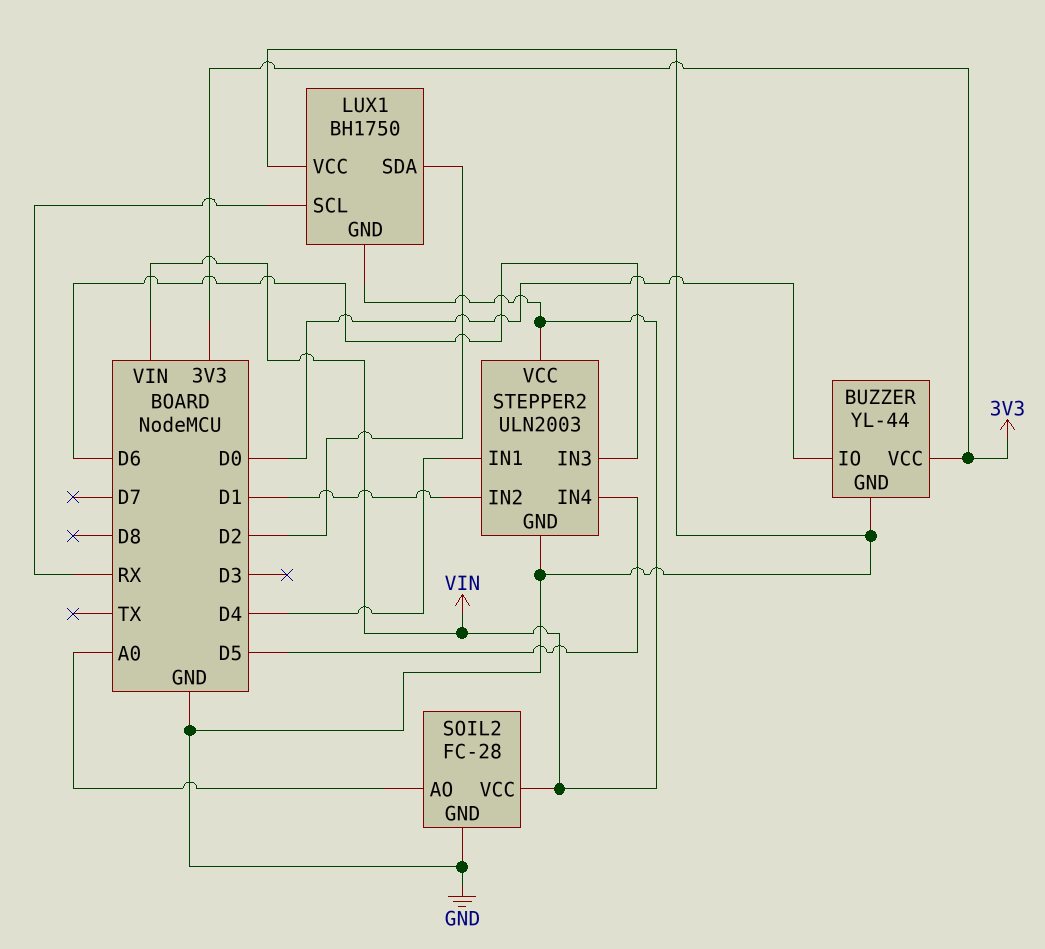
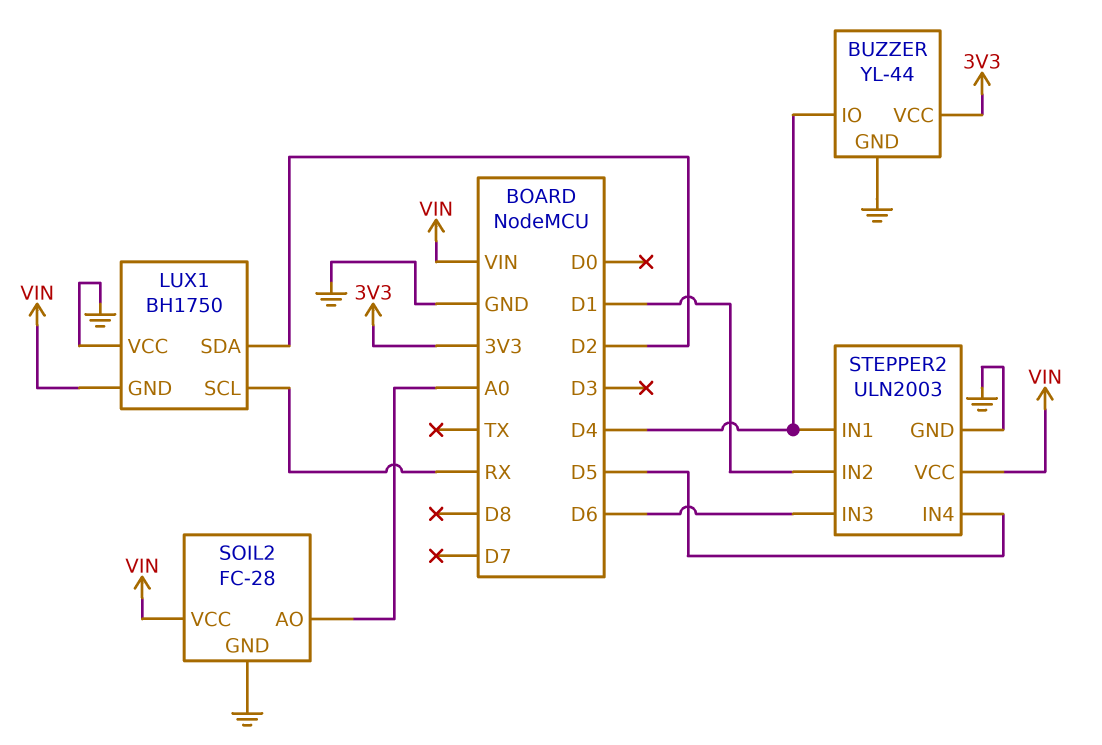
BUZZER pin IO: D0 -> D4

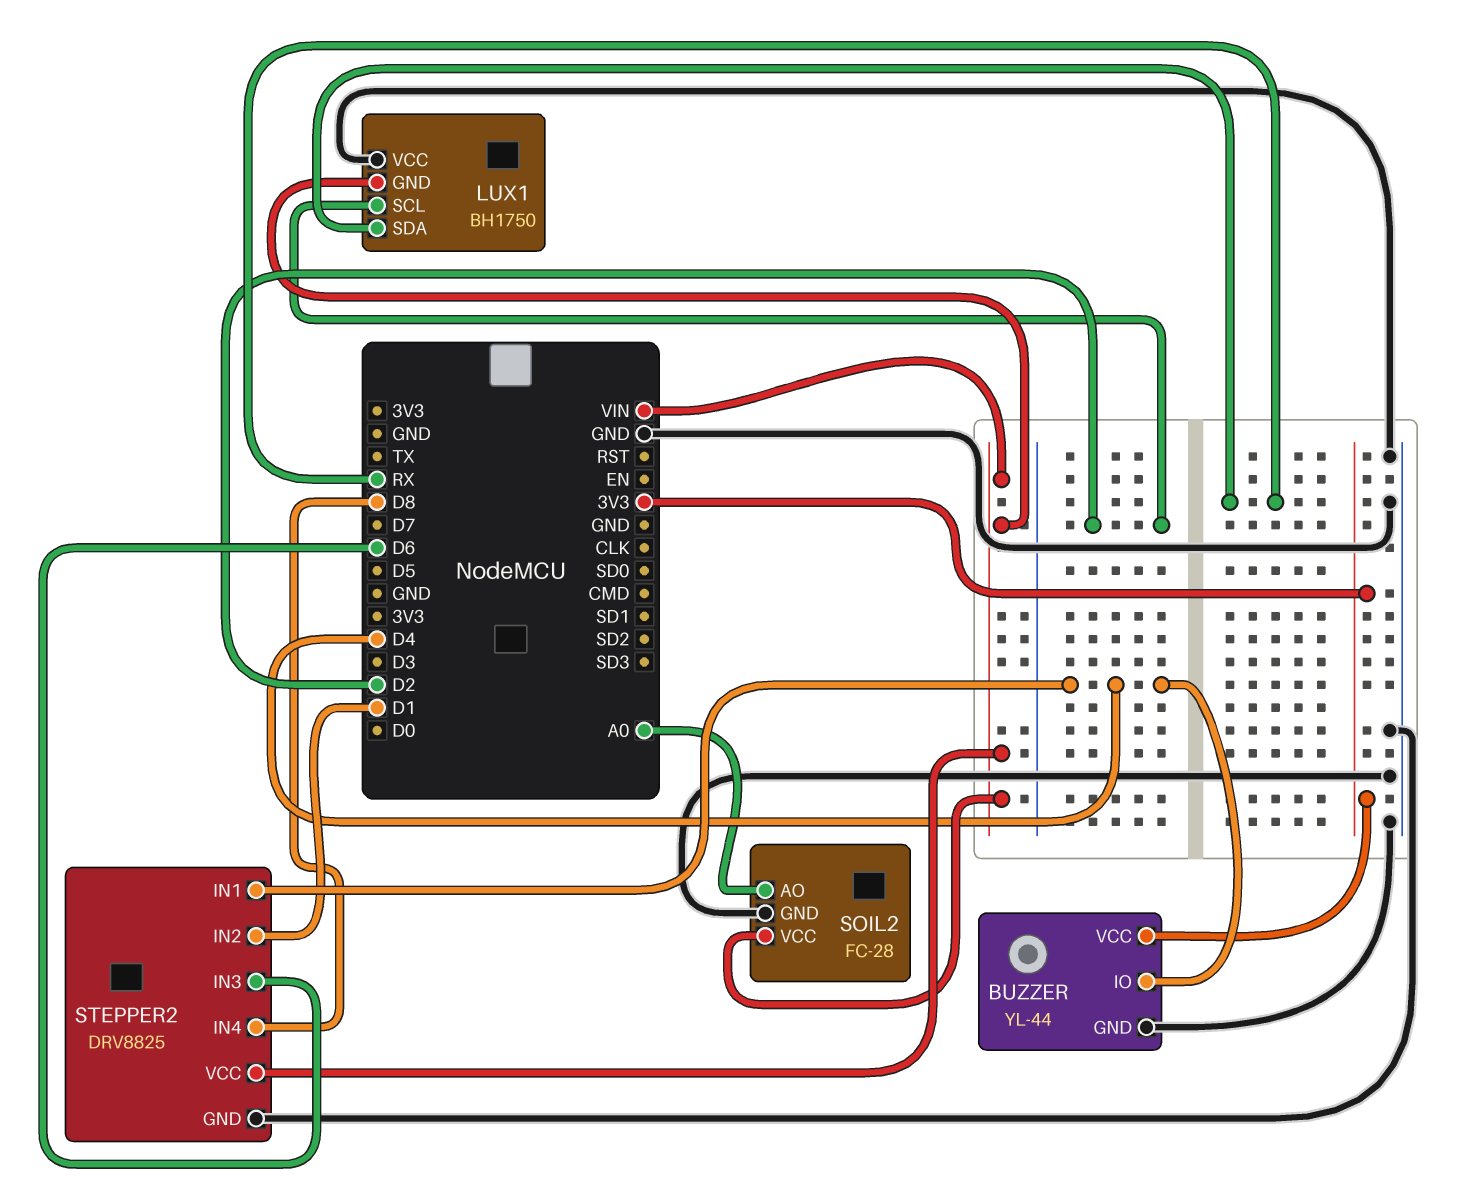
LUX1 pin SCL: RX -> D2
LUX1 pin SDA: D2 -> RX
STEPPER2: ULN2003 -> DRV8825
STEPPER2 pin IN4: D5 -> D8

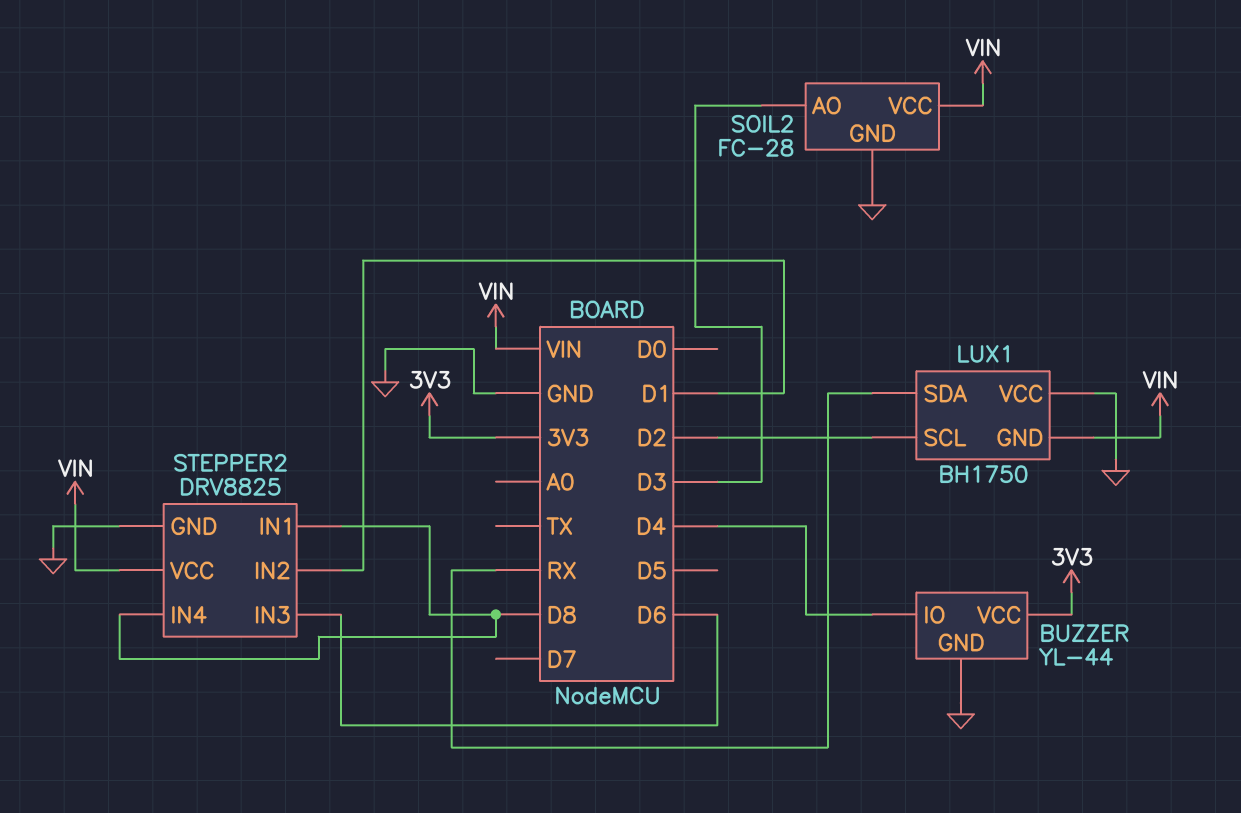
SOIL2 pin AO: A0 -> D3
STEPPER2 pin IN1: D4 -> D8

